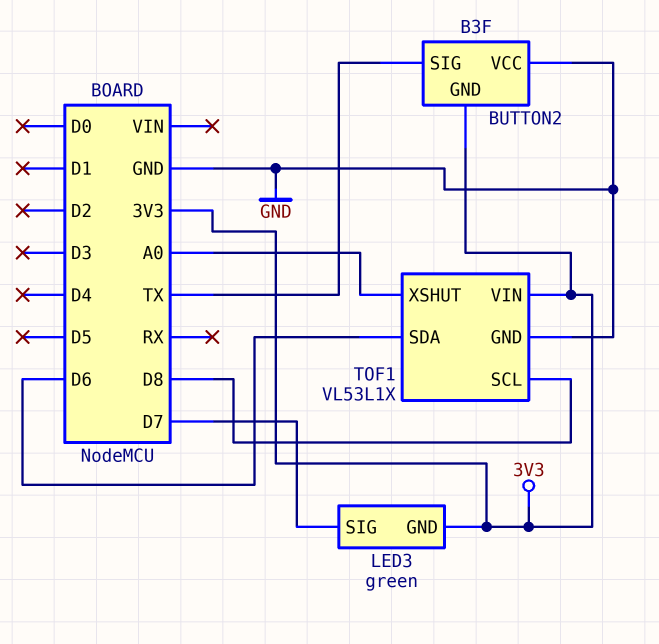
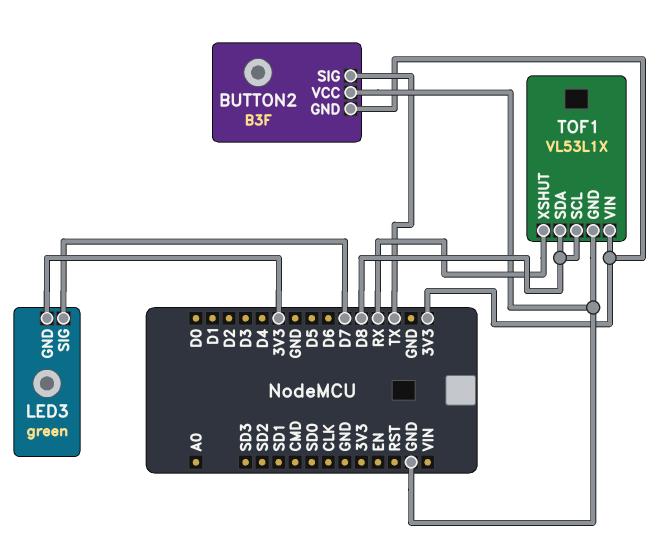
TOF1 pin SDA: D6 -> D8
TOF1 pin XSHUT: A0 -> RX

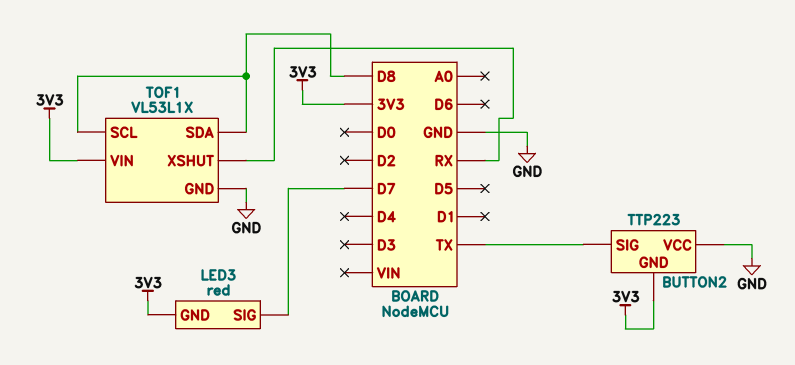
BUTTON2: B3F -> TTP223
LED3: green -> red

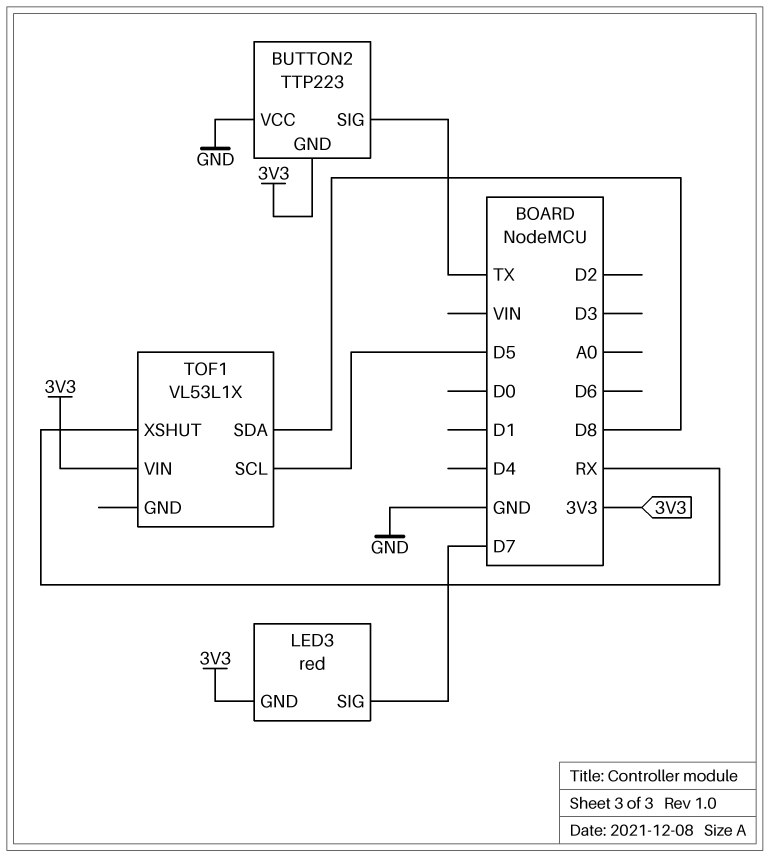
TOF1 pin GND: GND -> none
TOF1 pin SCL: D8 -> D5

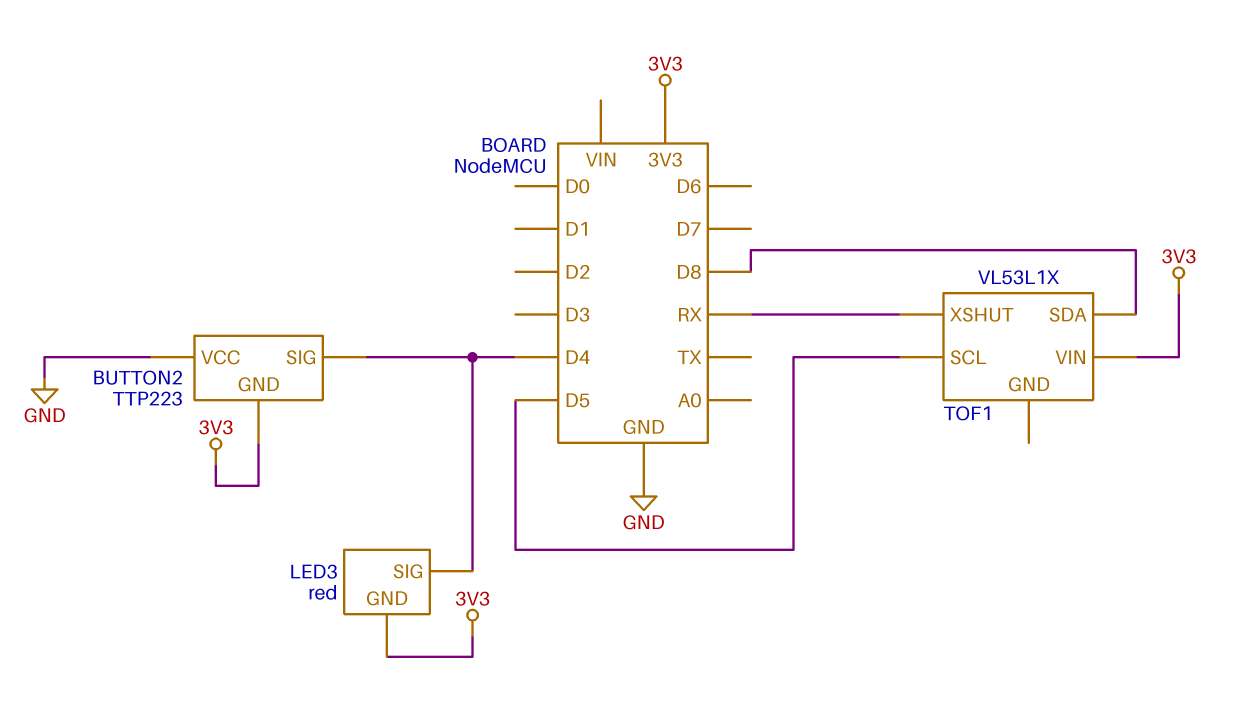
BUTTON2 pin SIG: TX -> D4
LED3 pin SIG: D7 -> D4

